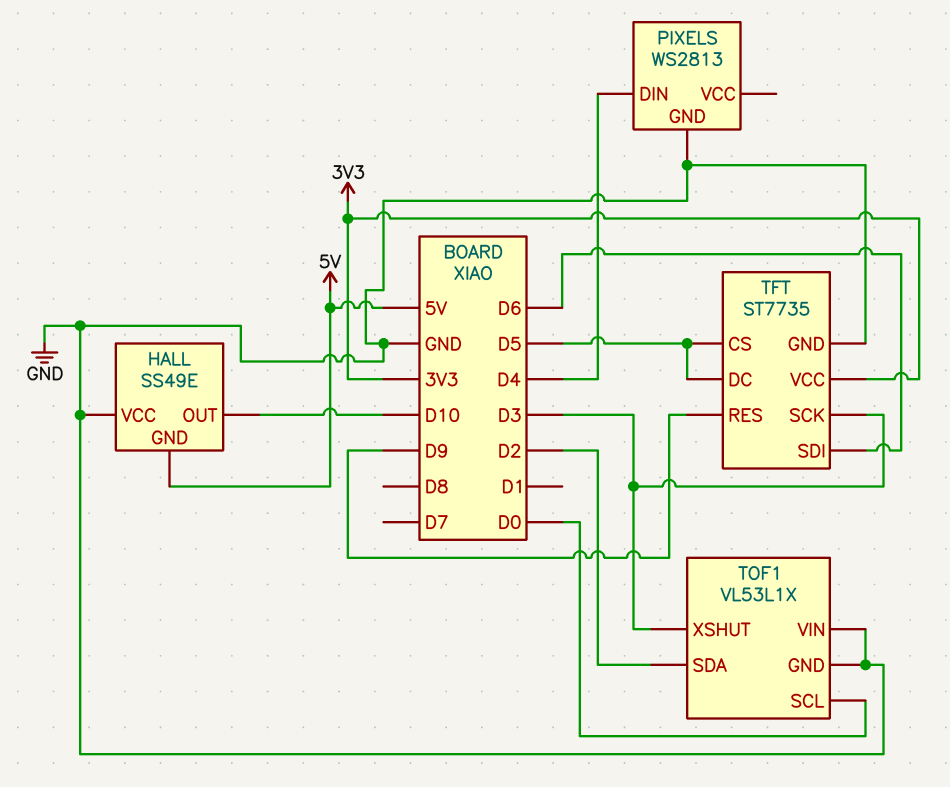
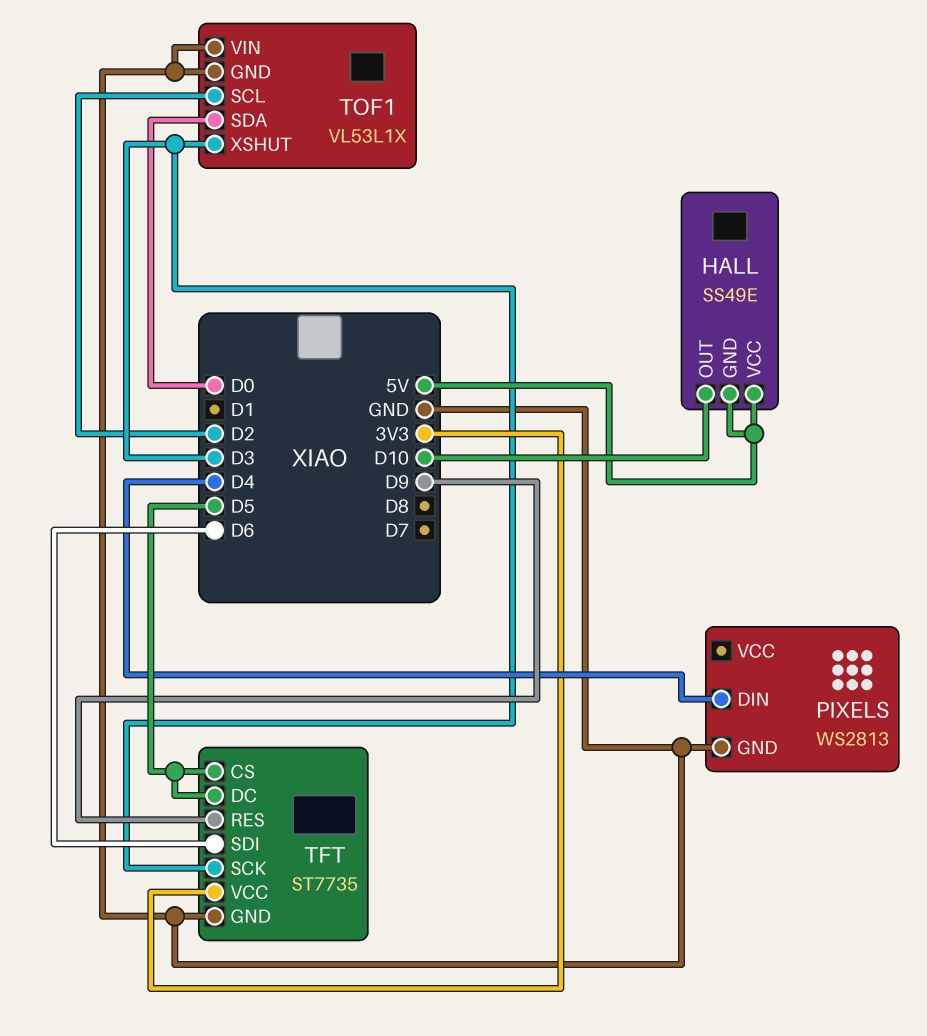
HALL pin VCC: GND -> 5V
TOF1 pin SCL: D0 -> D2
TOF1 pin SDA: D2 -> D0

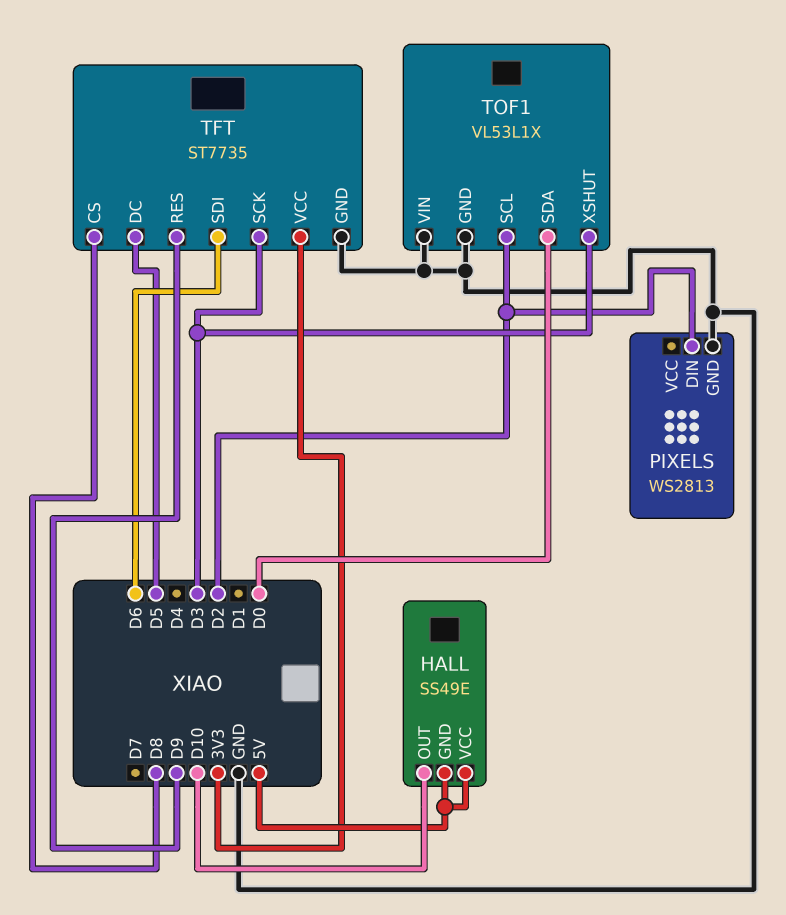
PIXELS pin DIN: D4 -> D2
TFT pin CS: D5 -> D8

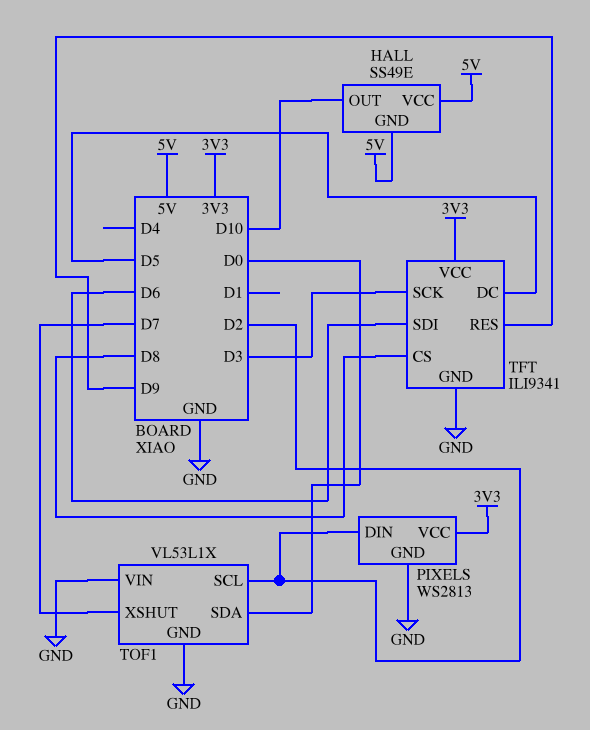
PIXELS pin VCC: none -> 3V3
TFT: ST7735 -> ILI9341
TOF1 pin XSHUT: D3 -> D7

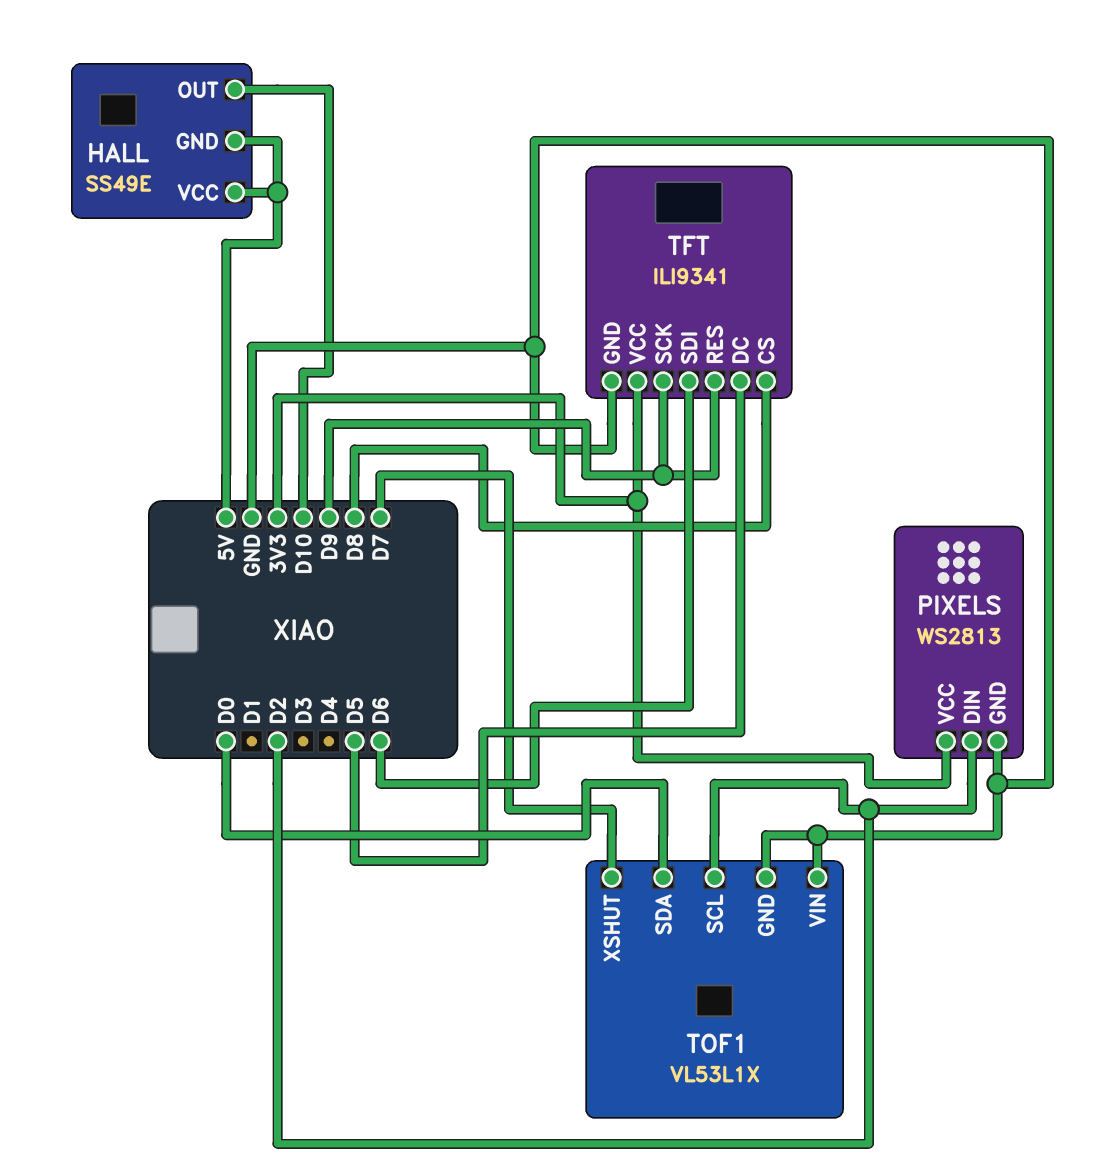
TFT pin SCK: D3 -> D9

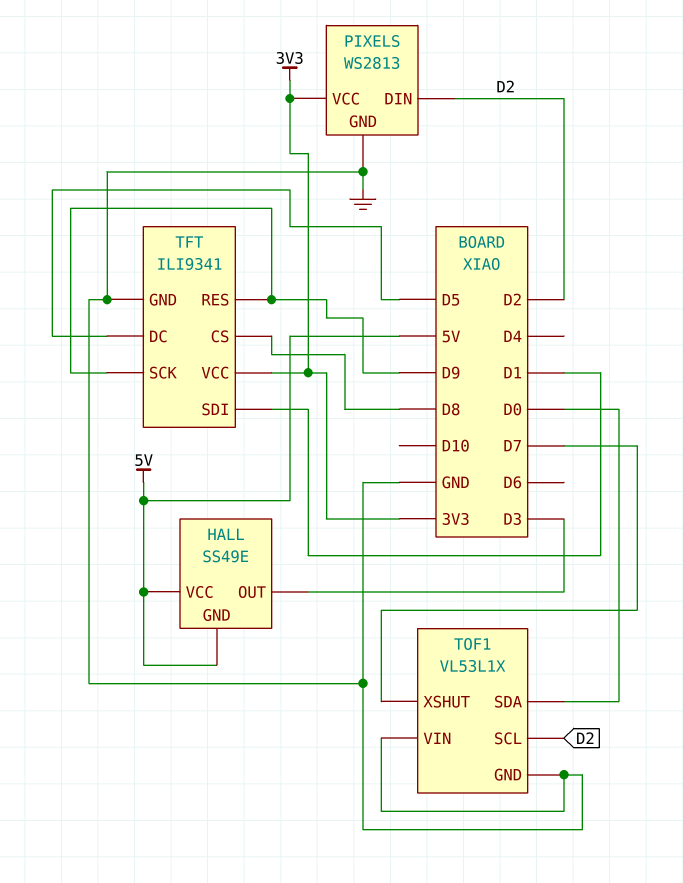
HALL pin OUT: D10 -> D3
TFT pin SDI: D6 -> D1

